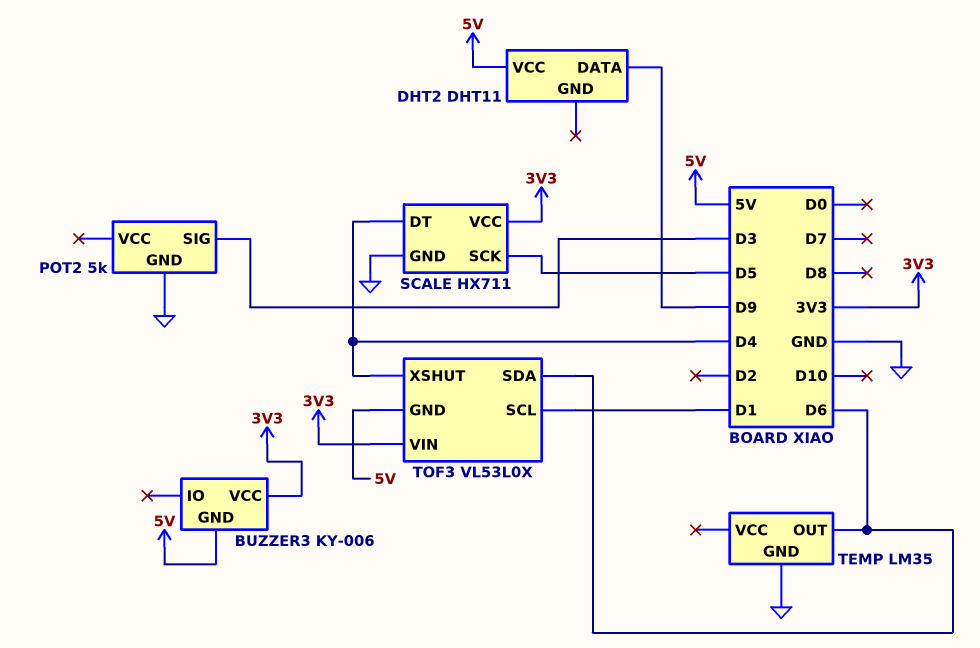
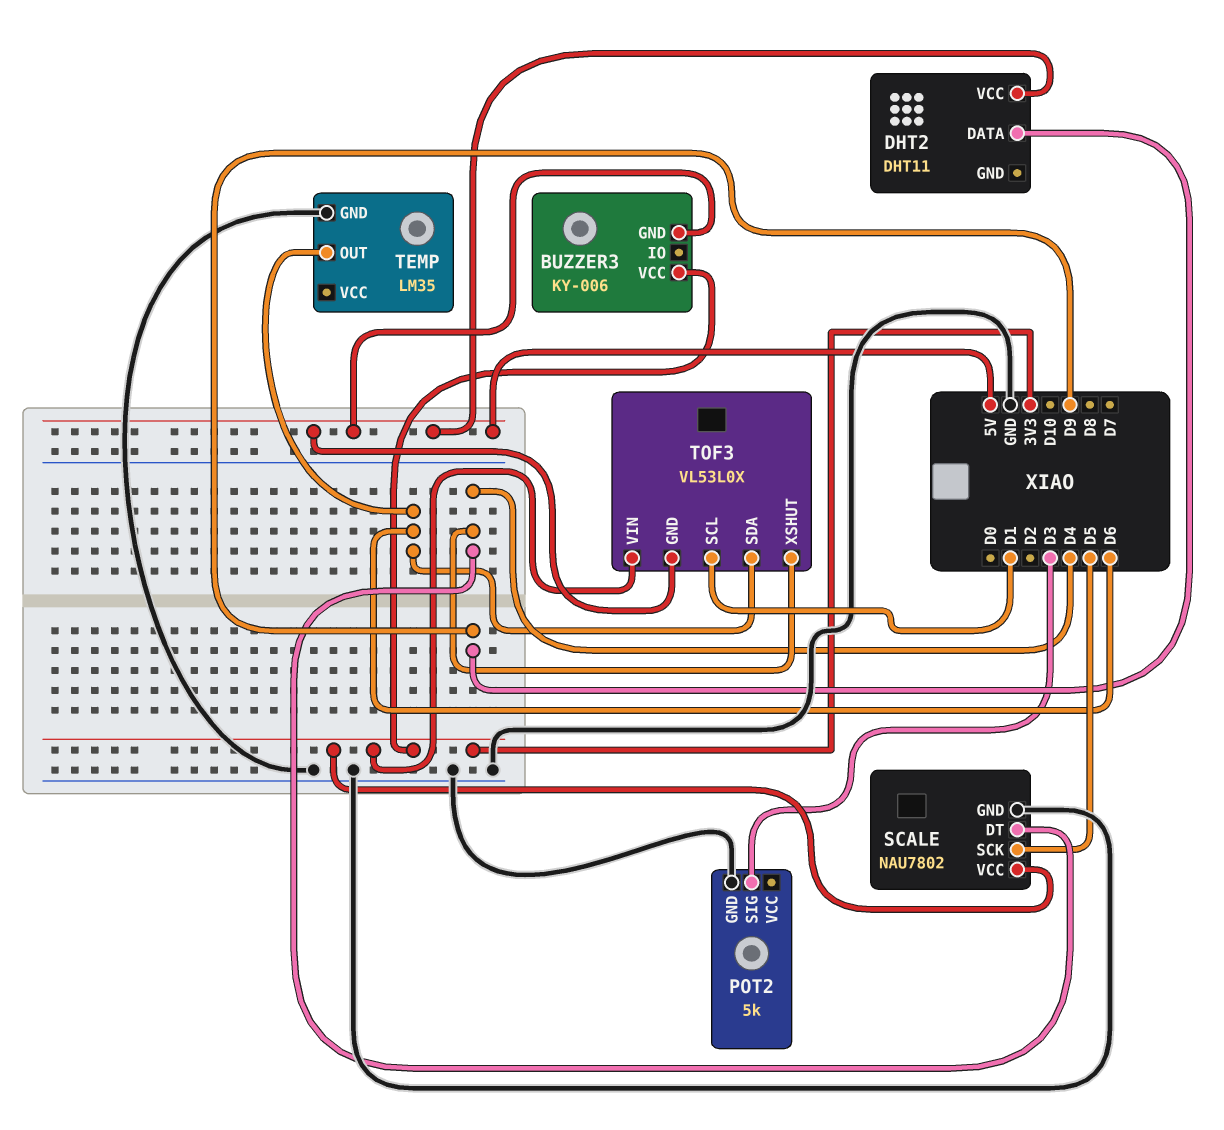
SCALE: HX711 -> NAU7802

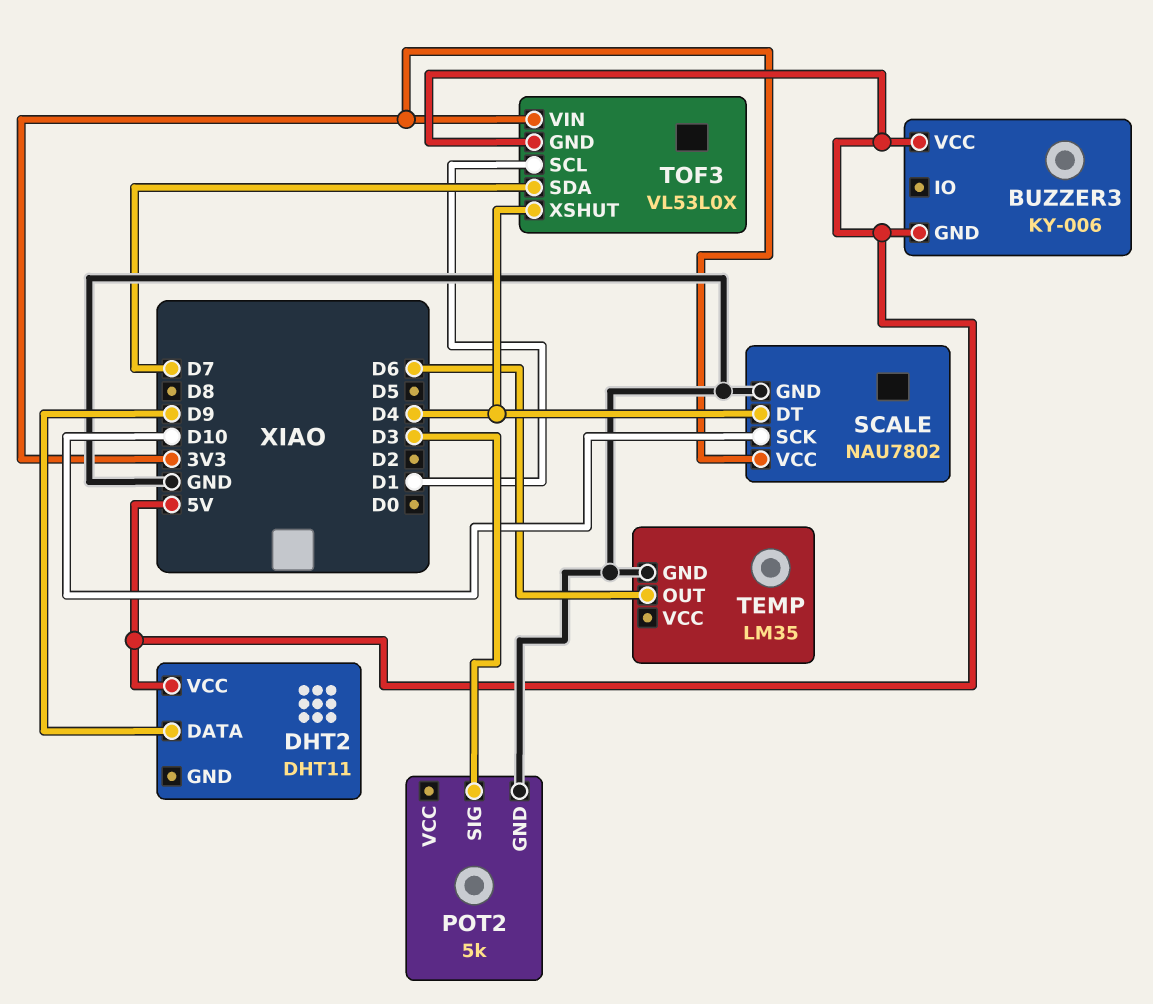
BUZZER3 pin VCC: 3V3 -> 5V
SCALE pin SCK: D5 -> D10
TOF3 pin SDA: D6 -> D7

